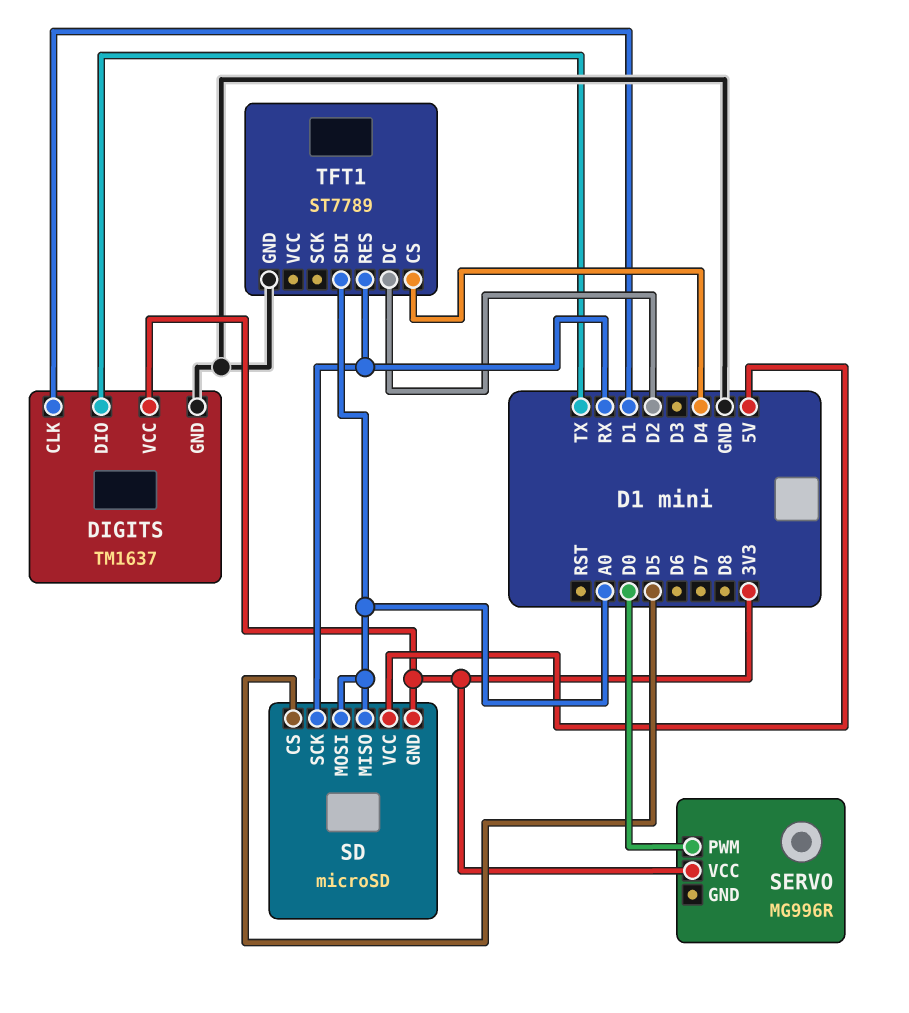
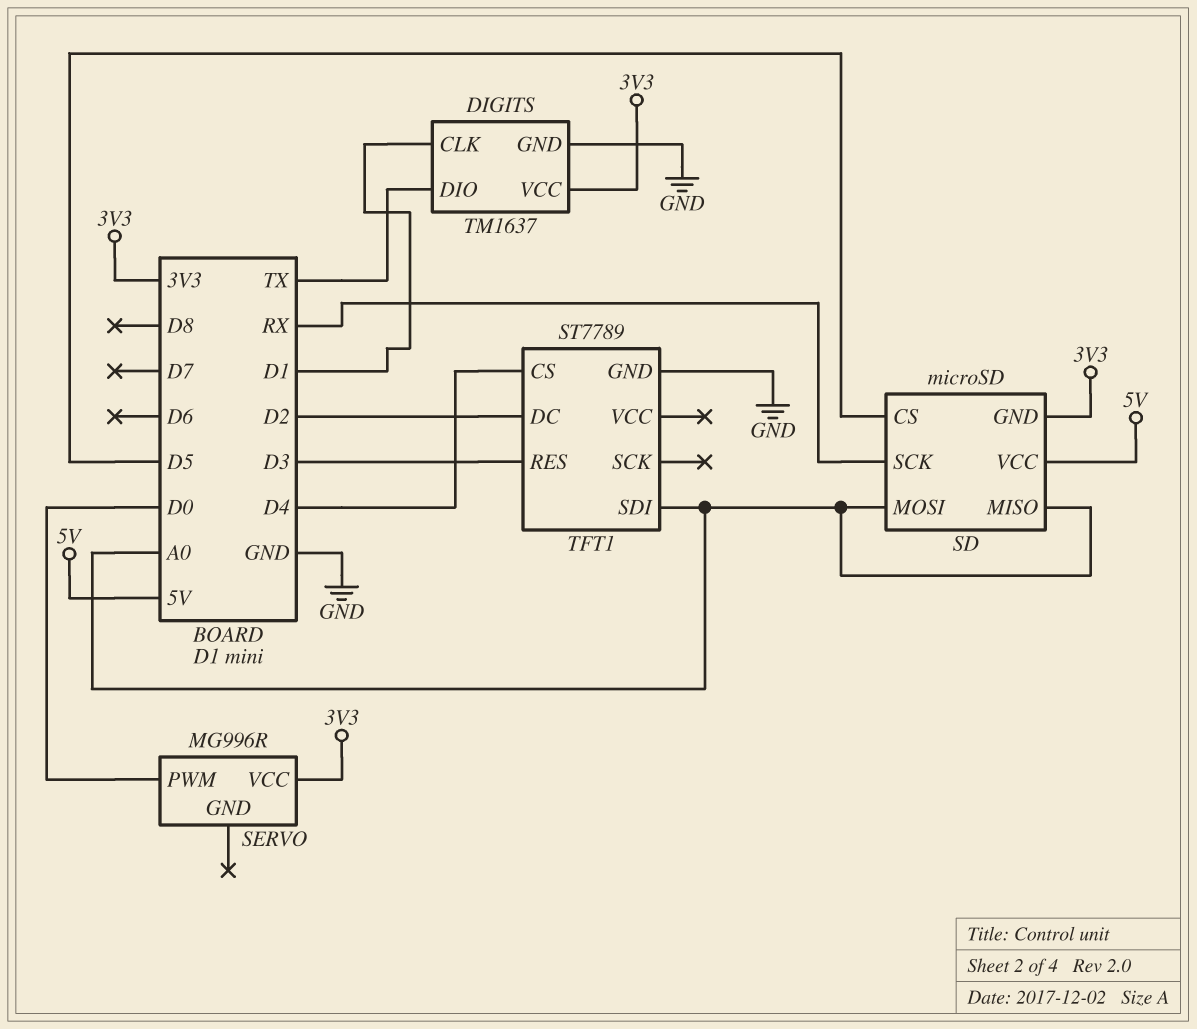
TFT1 pin RES: RX -> D3

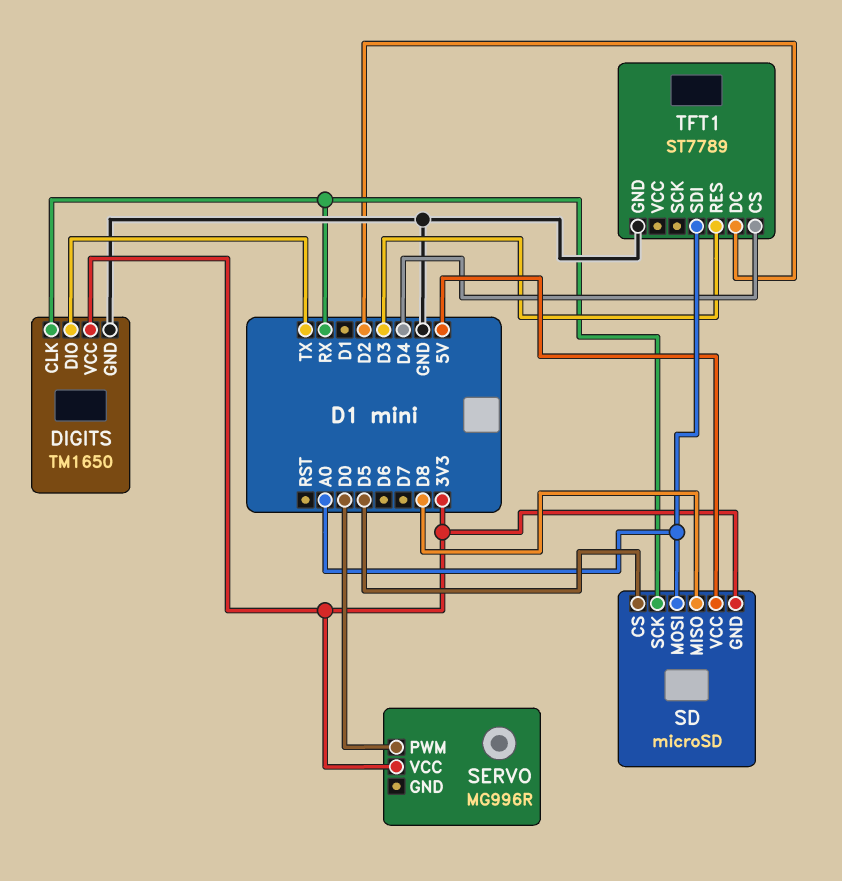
DIGITS: TM1637 -> TM1650
DIGITS pin CLK: D1 -> RX
SD pin MISO: A0 -> D8

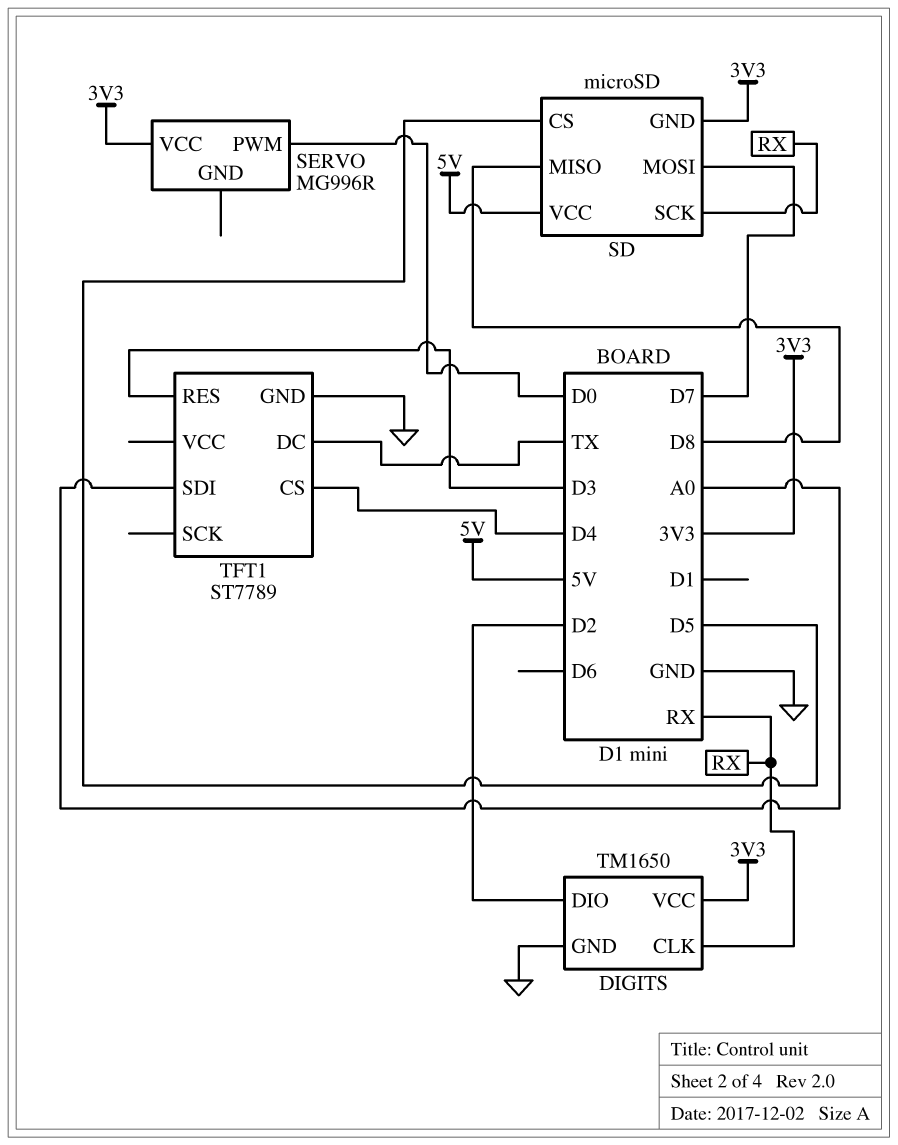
DIGITS pin DIO: TX -> D2
SD pin MOSI: A0 -> D7
TFT1 pin DC: D2 -> TX

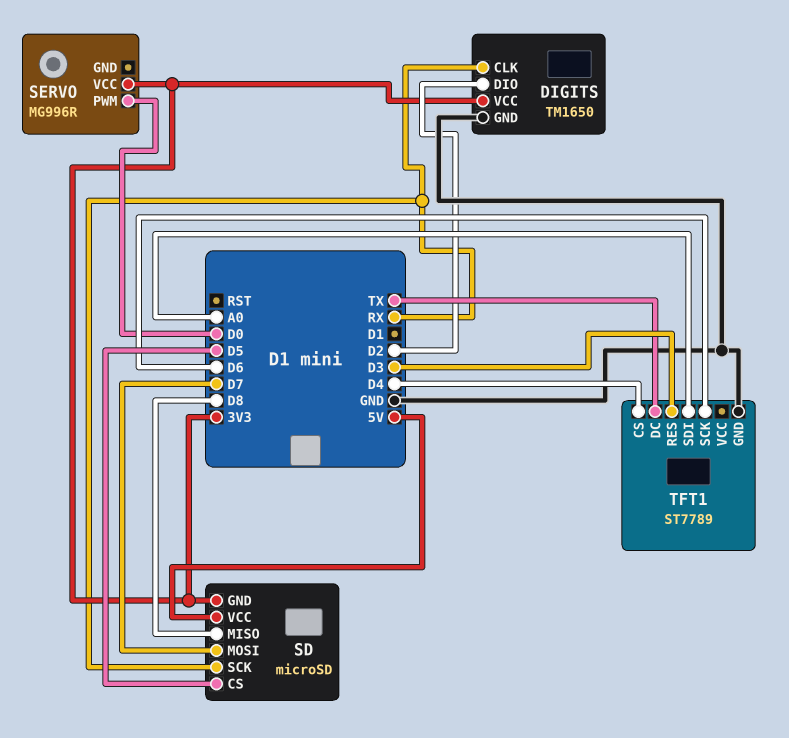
TFT1 pin SCK: none -> D6

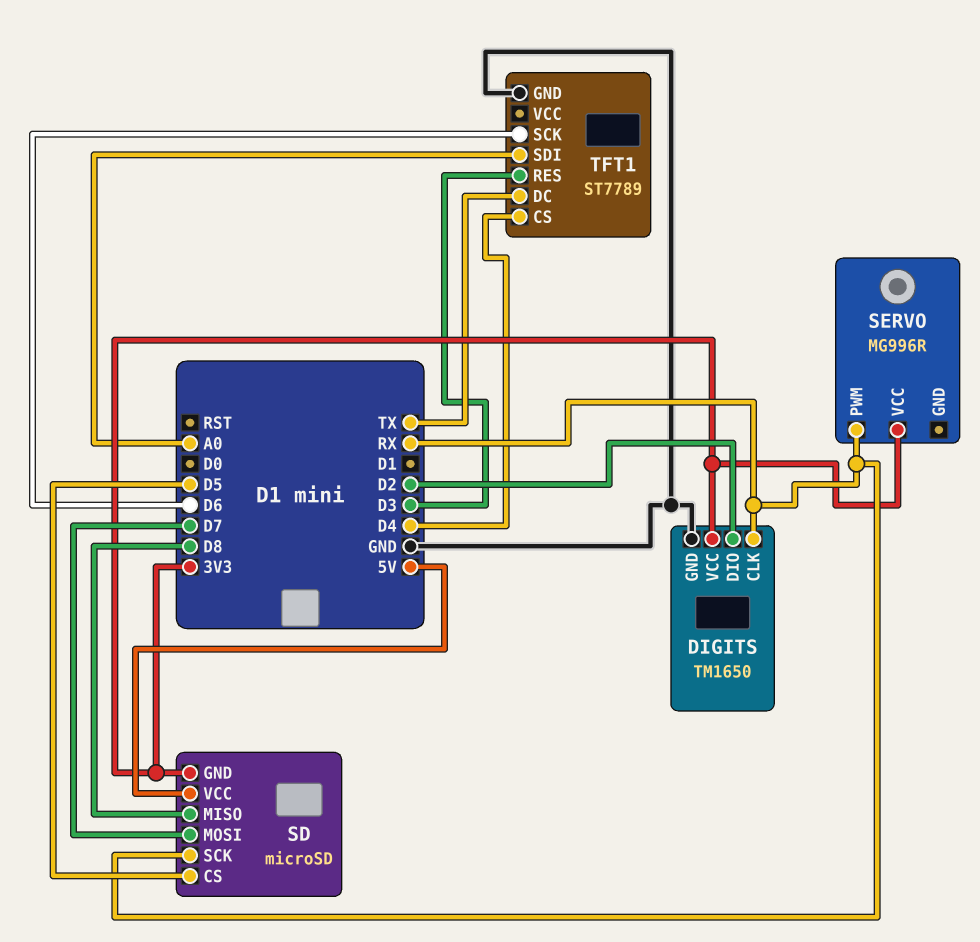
SERVO pin PWM: D0 -> RX

